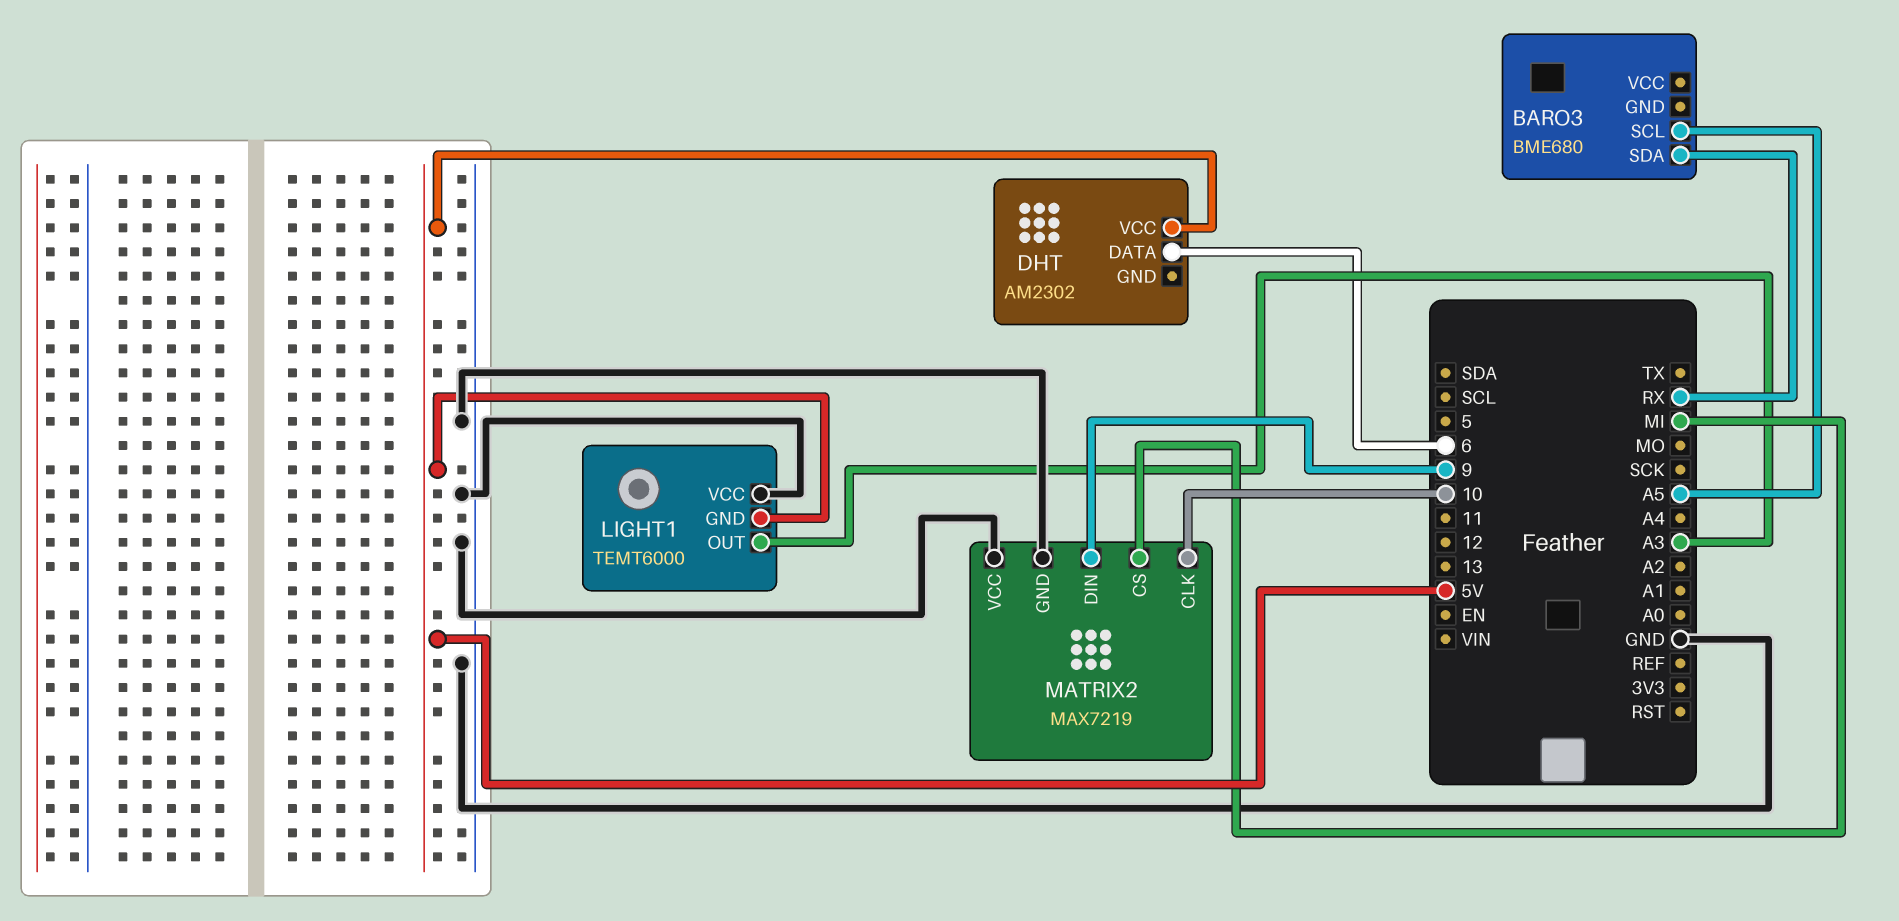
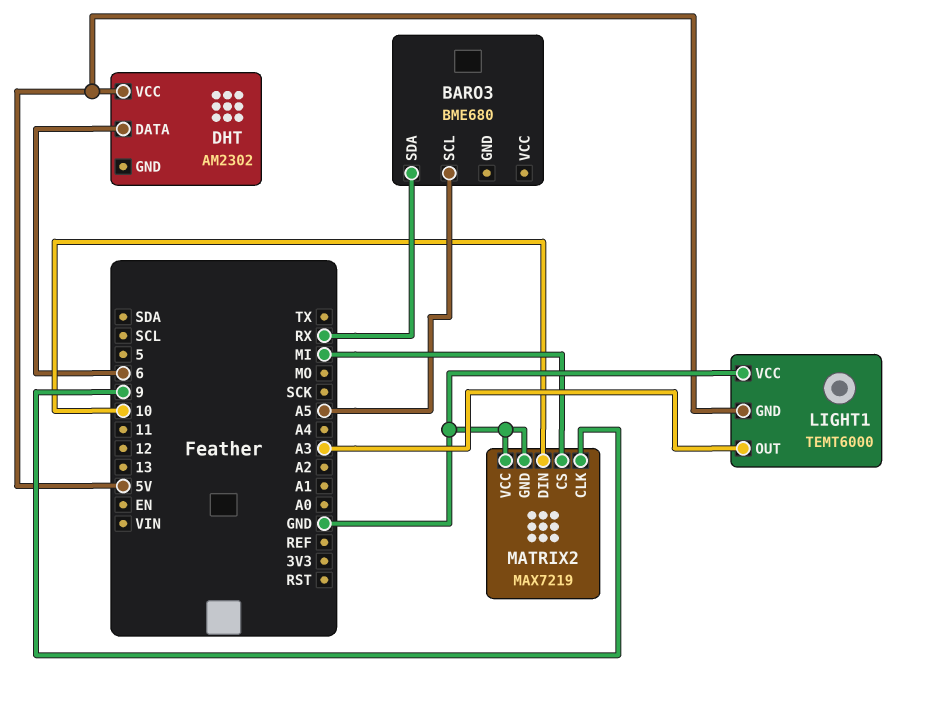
MATRIX2 pin CLK: 10 -> 9
MATRIX2 pin DIN: 9 -> 10

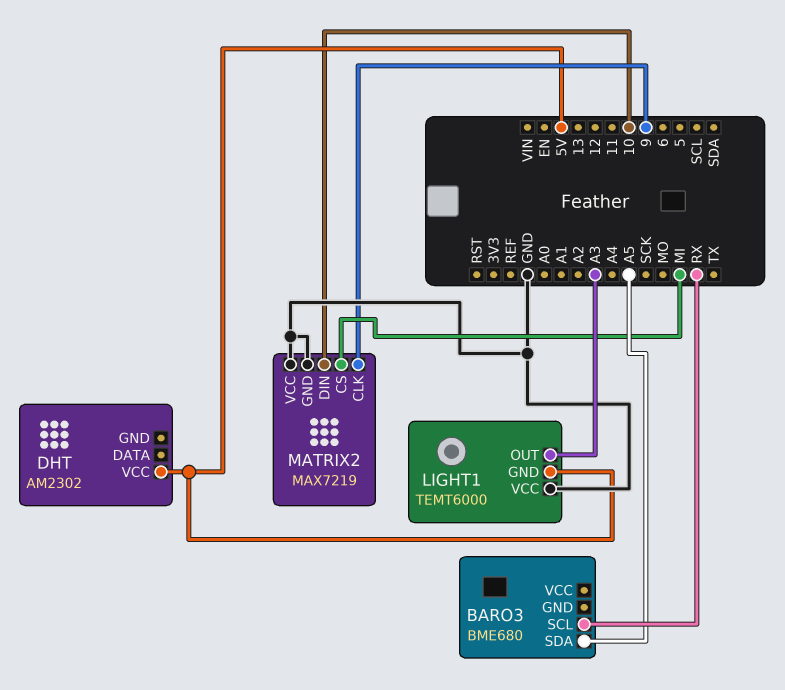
BARO3 pin SCL: A5 -> RX
BARO3 pin SDA: RX -> A5
DHT pin DATA: 6 -> none

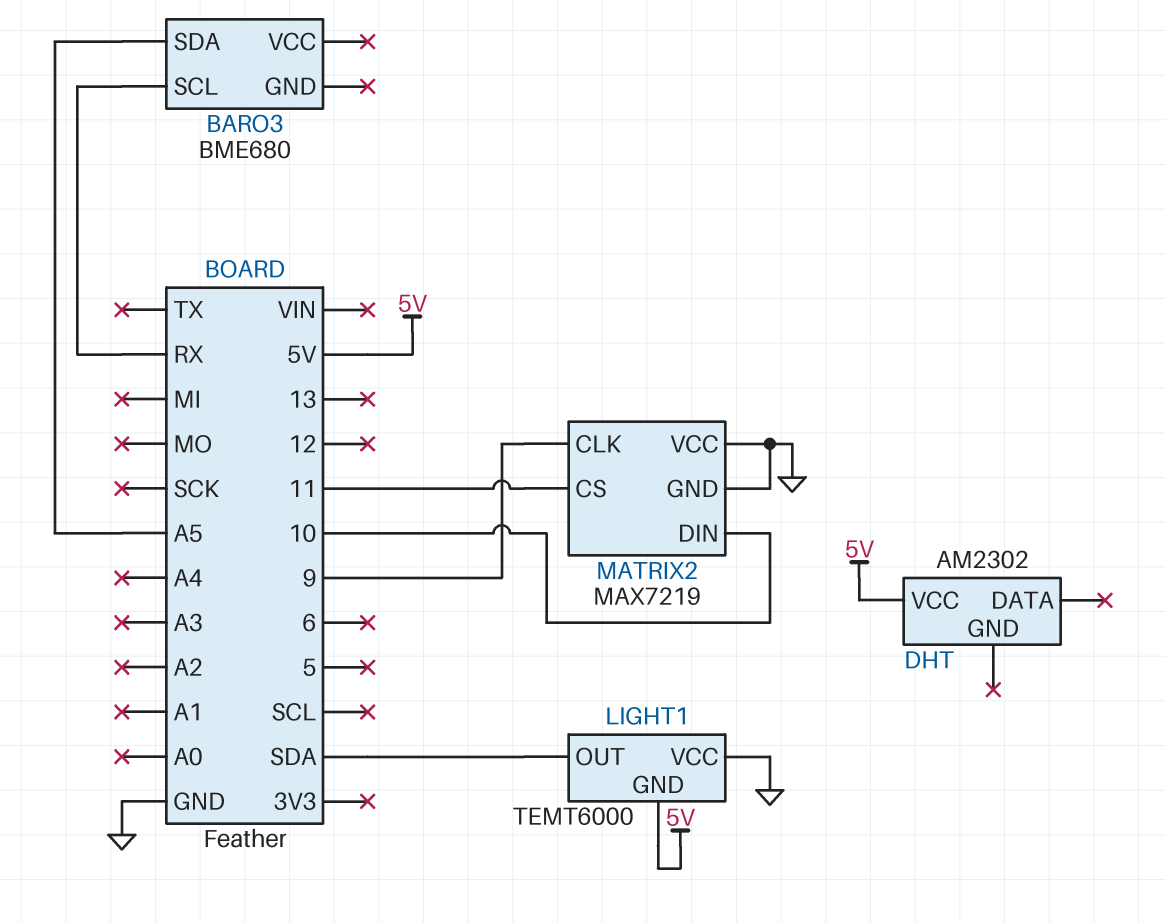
LIGHT1 pin OUT: A3 -> SDA
MATRIX2 pin CS: MI -> 11

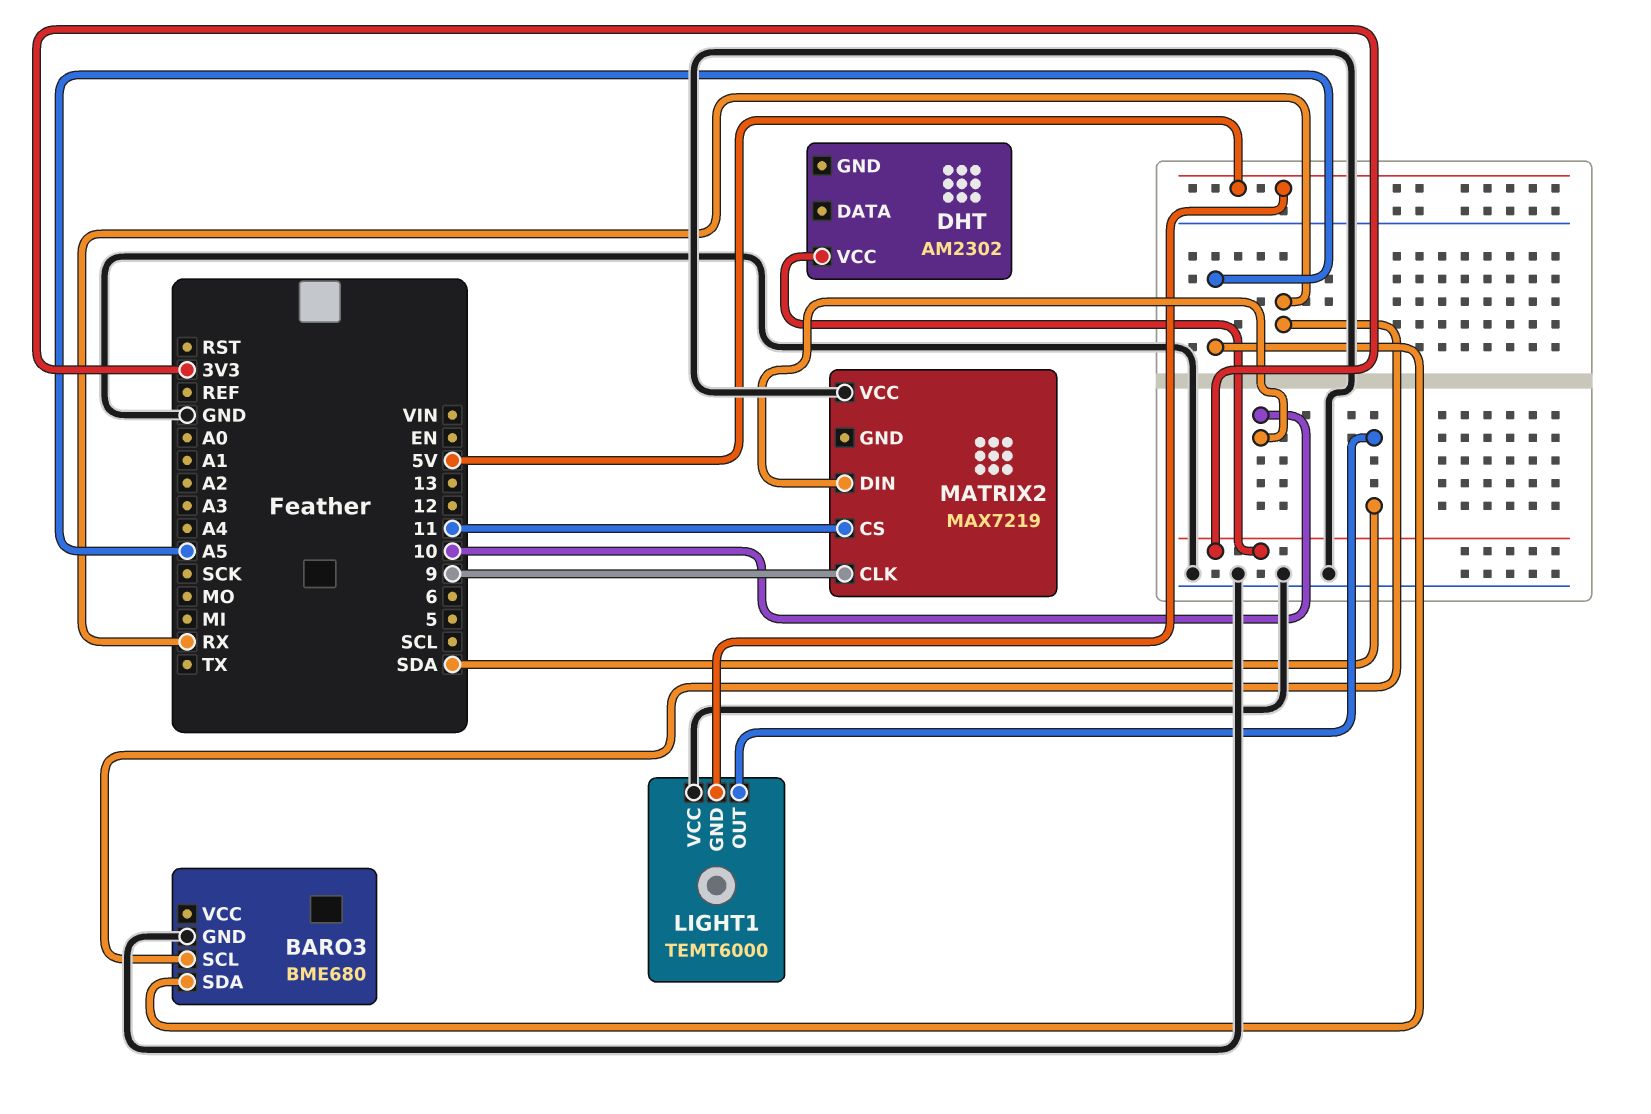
BARO3 pin GND: none -> GND
DHT pin VCC: 5V -> 3V3
MATRIX2 pin GND: GND -> none

